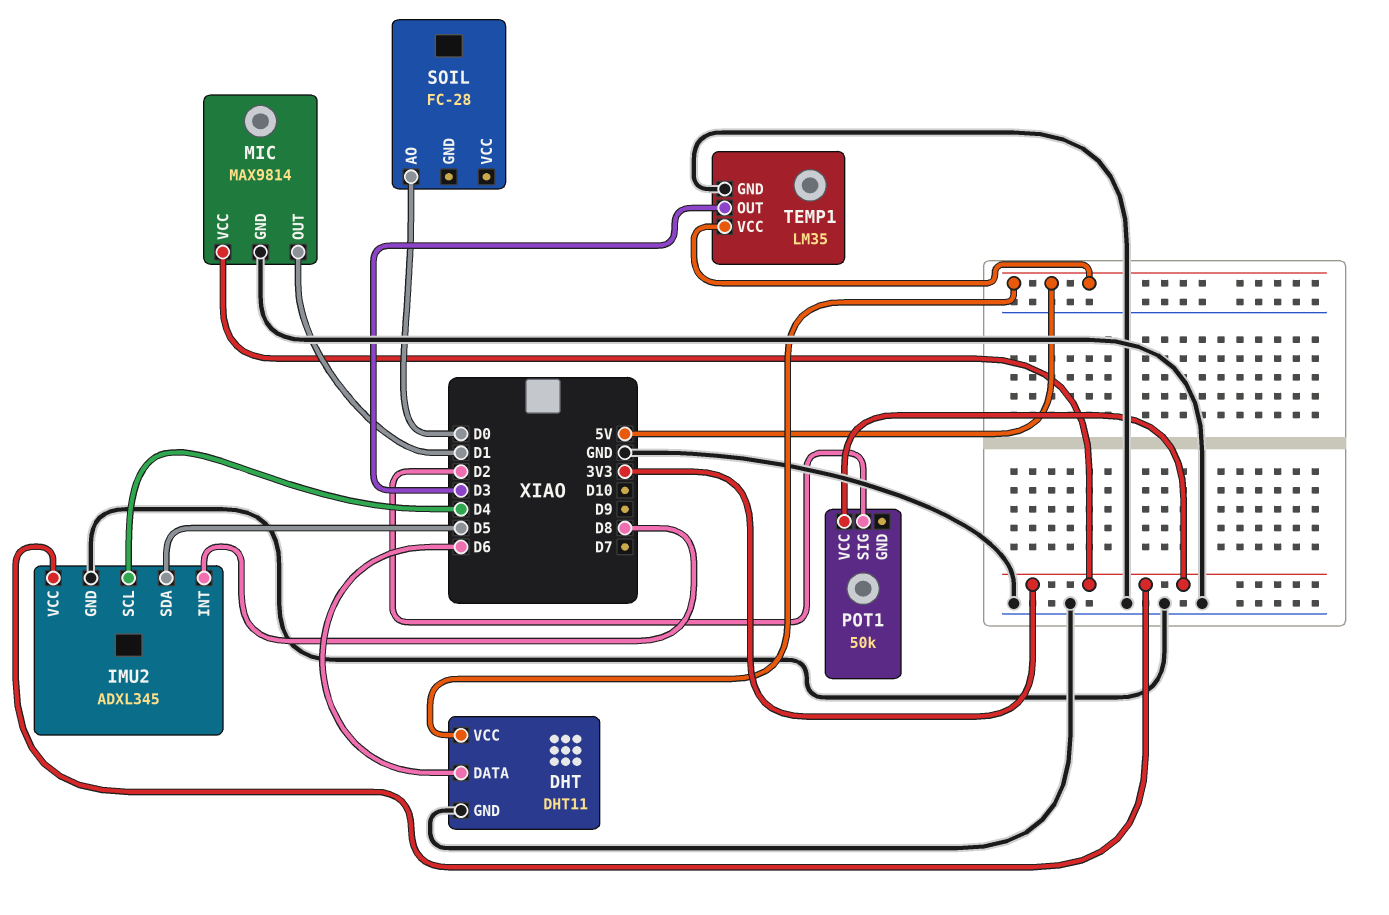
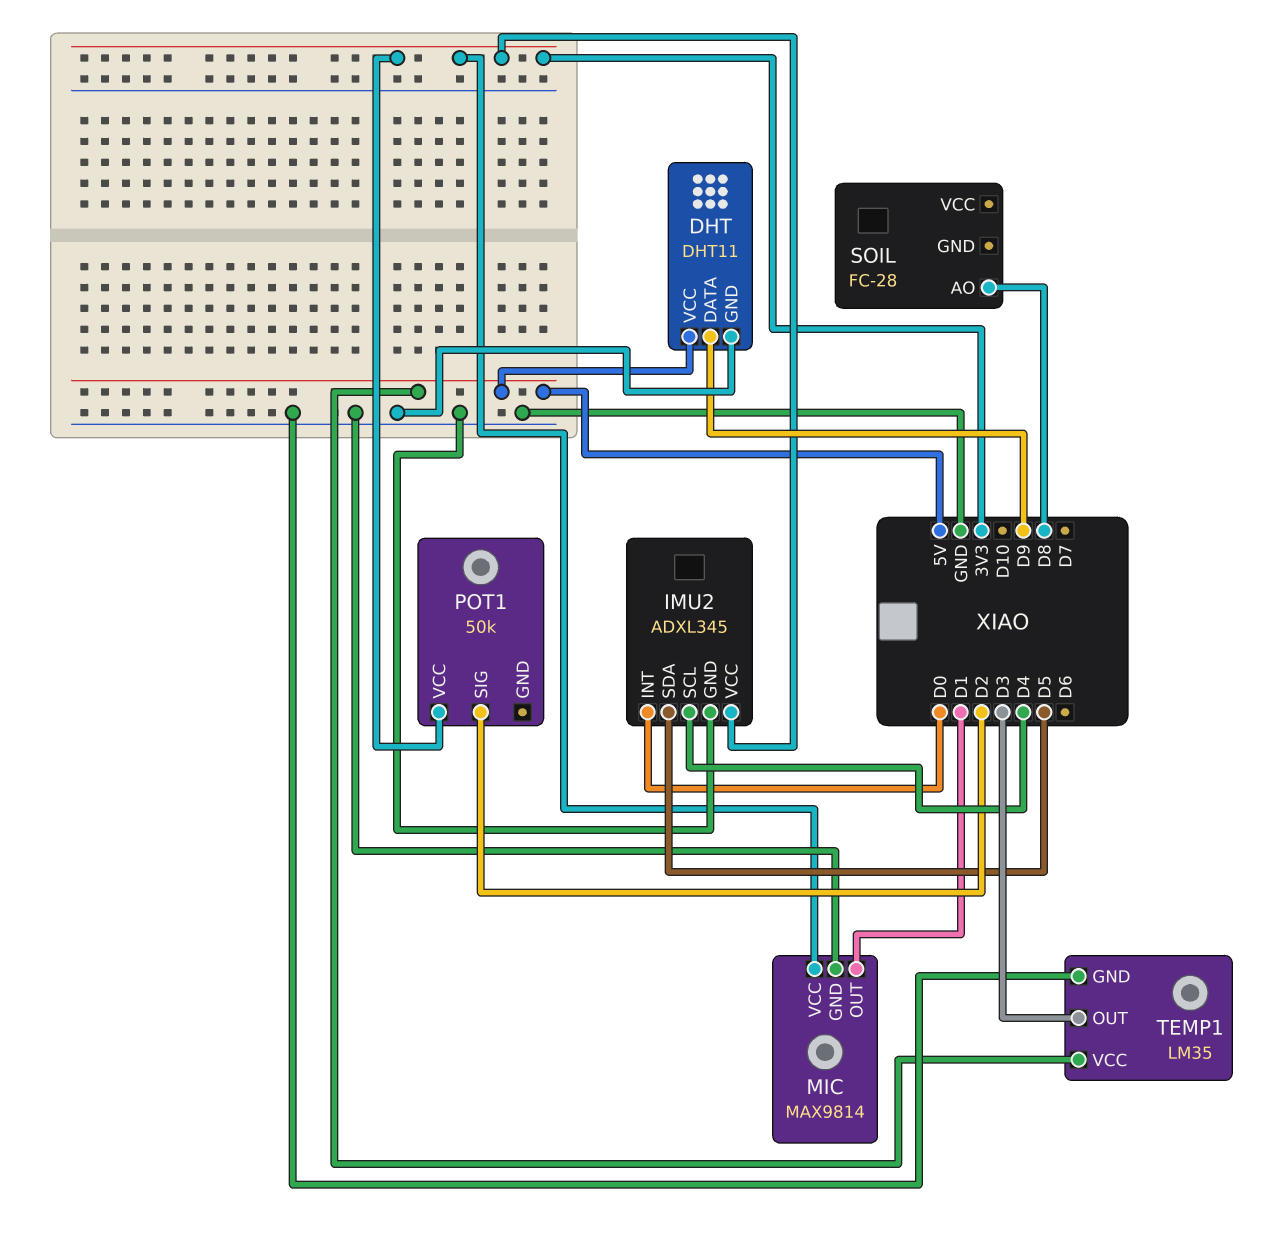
DHT pin DATA: D6 -> D9
IMU2 pin INT: D8 -> D0
SOIL pin AO: D0 -> D8

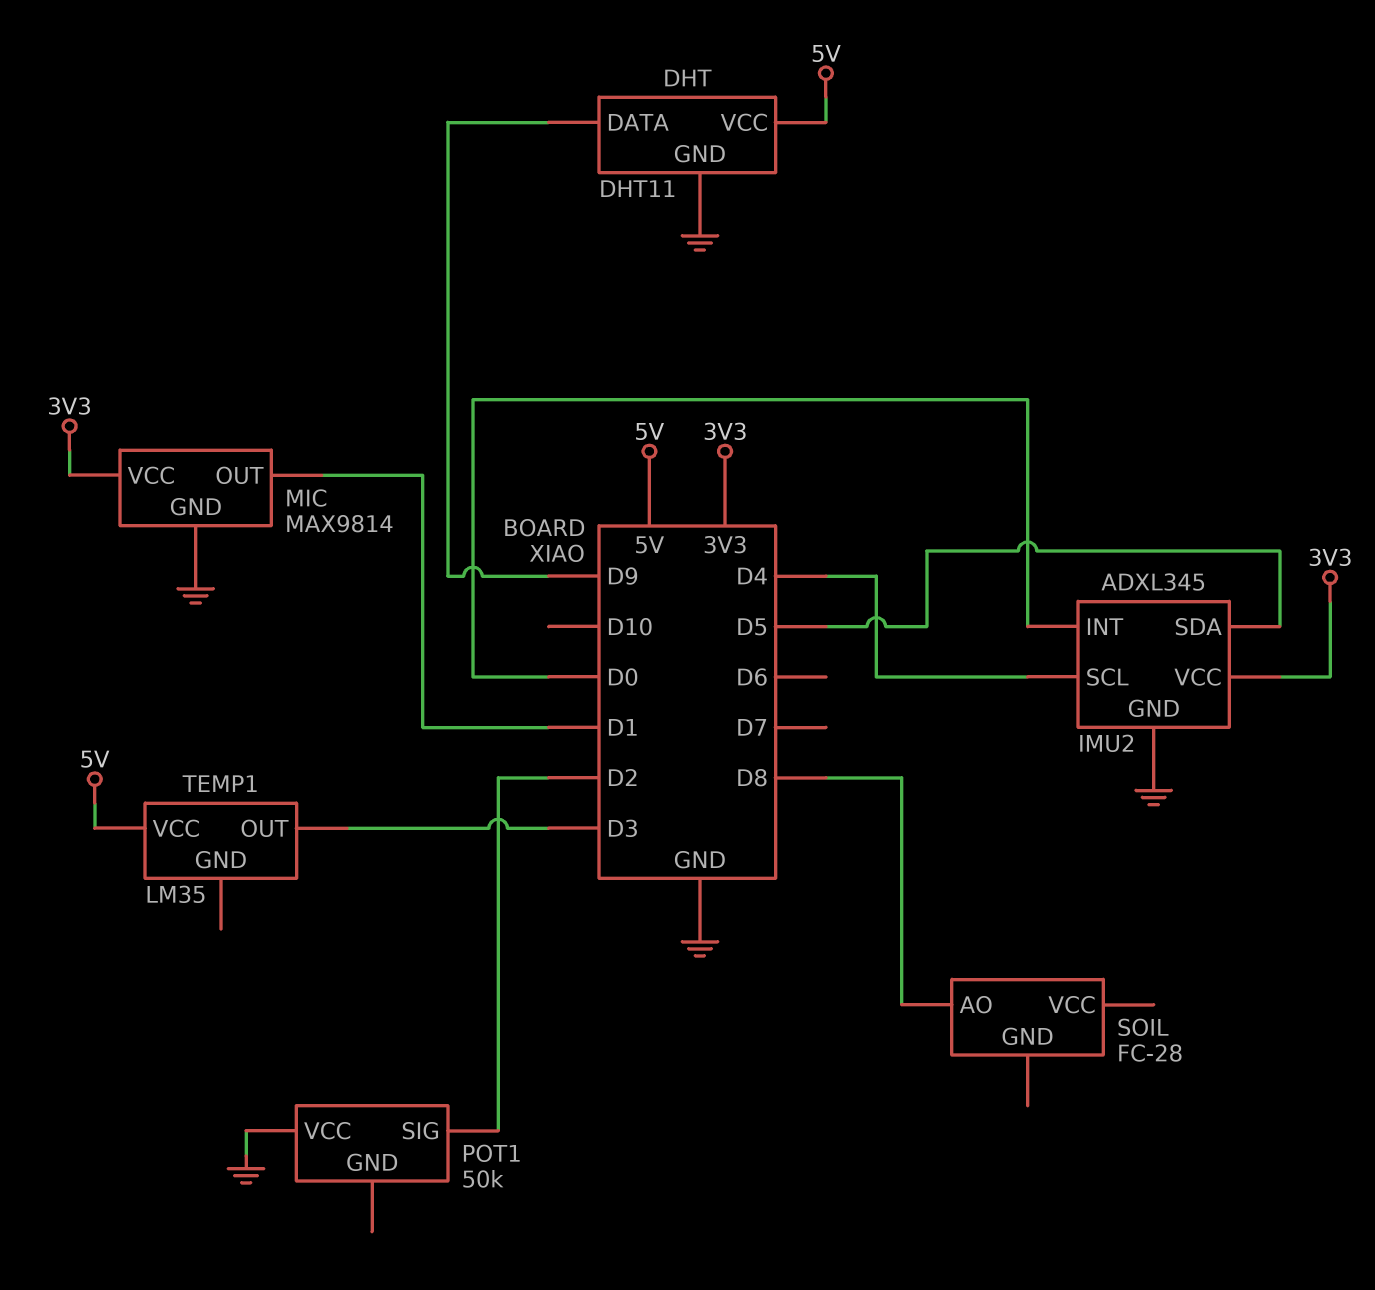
POT1 pin VCC: 3V3 -> GND
TEMP1 pin GND: GND -> none

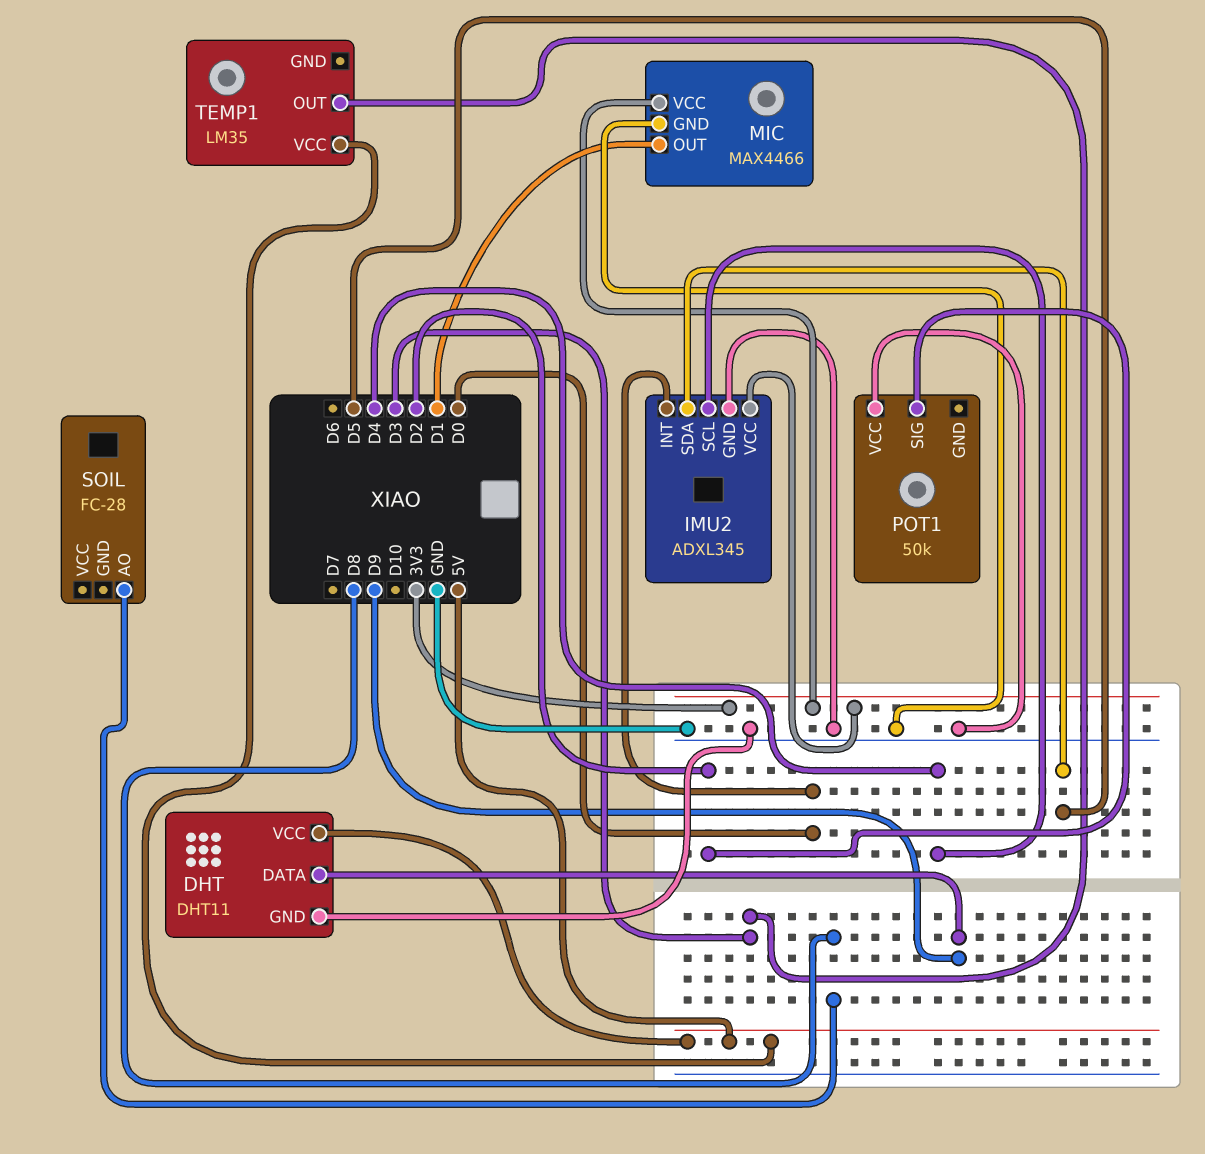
MIC: MAX9814 -> MAX4466

